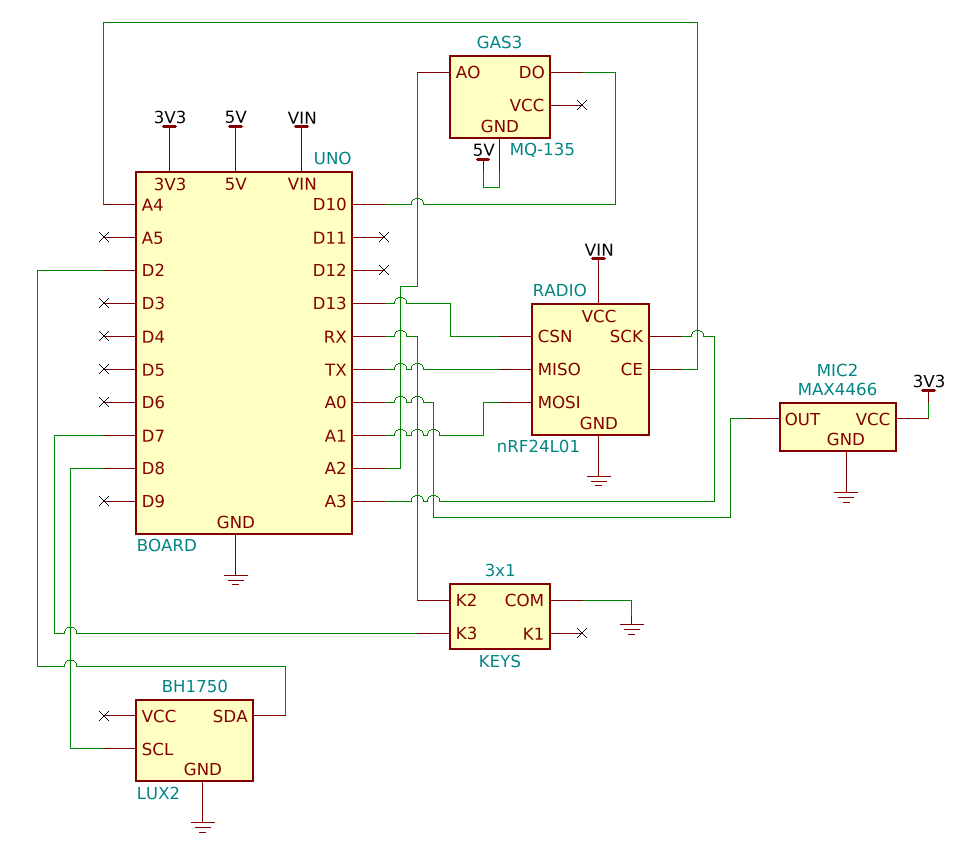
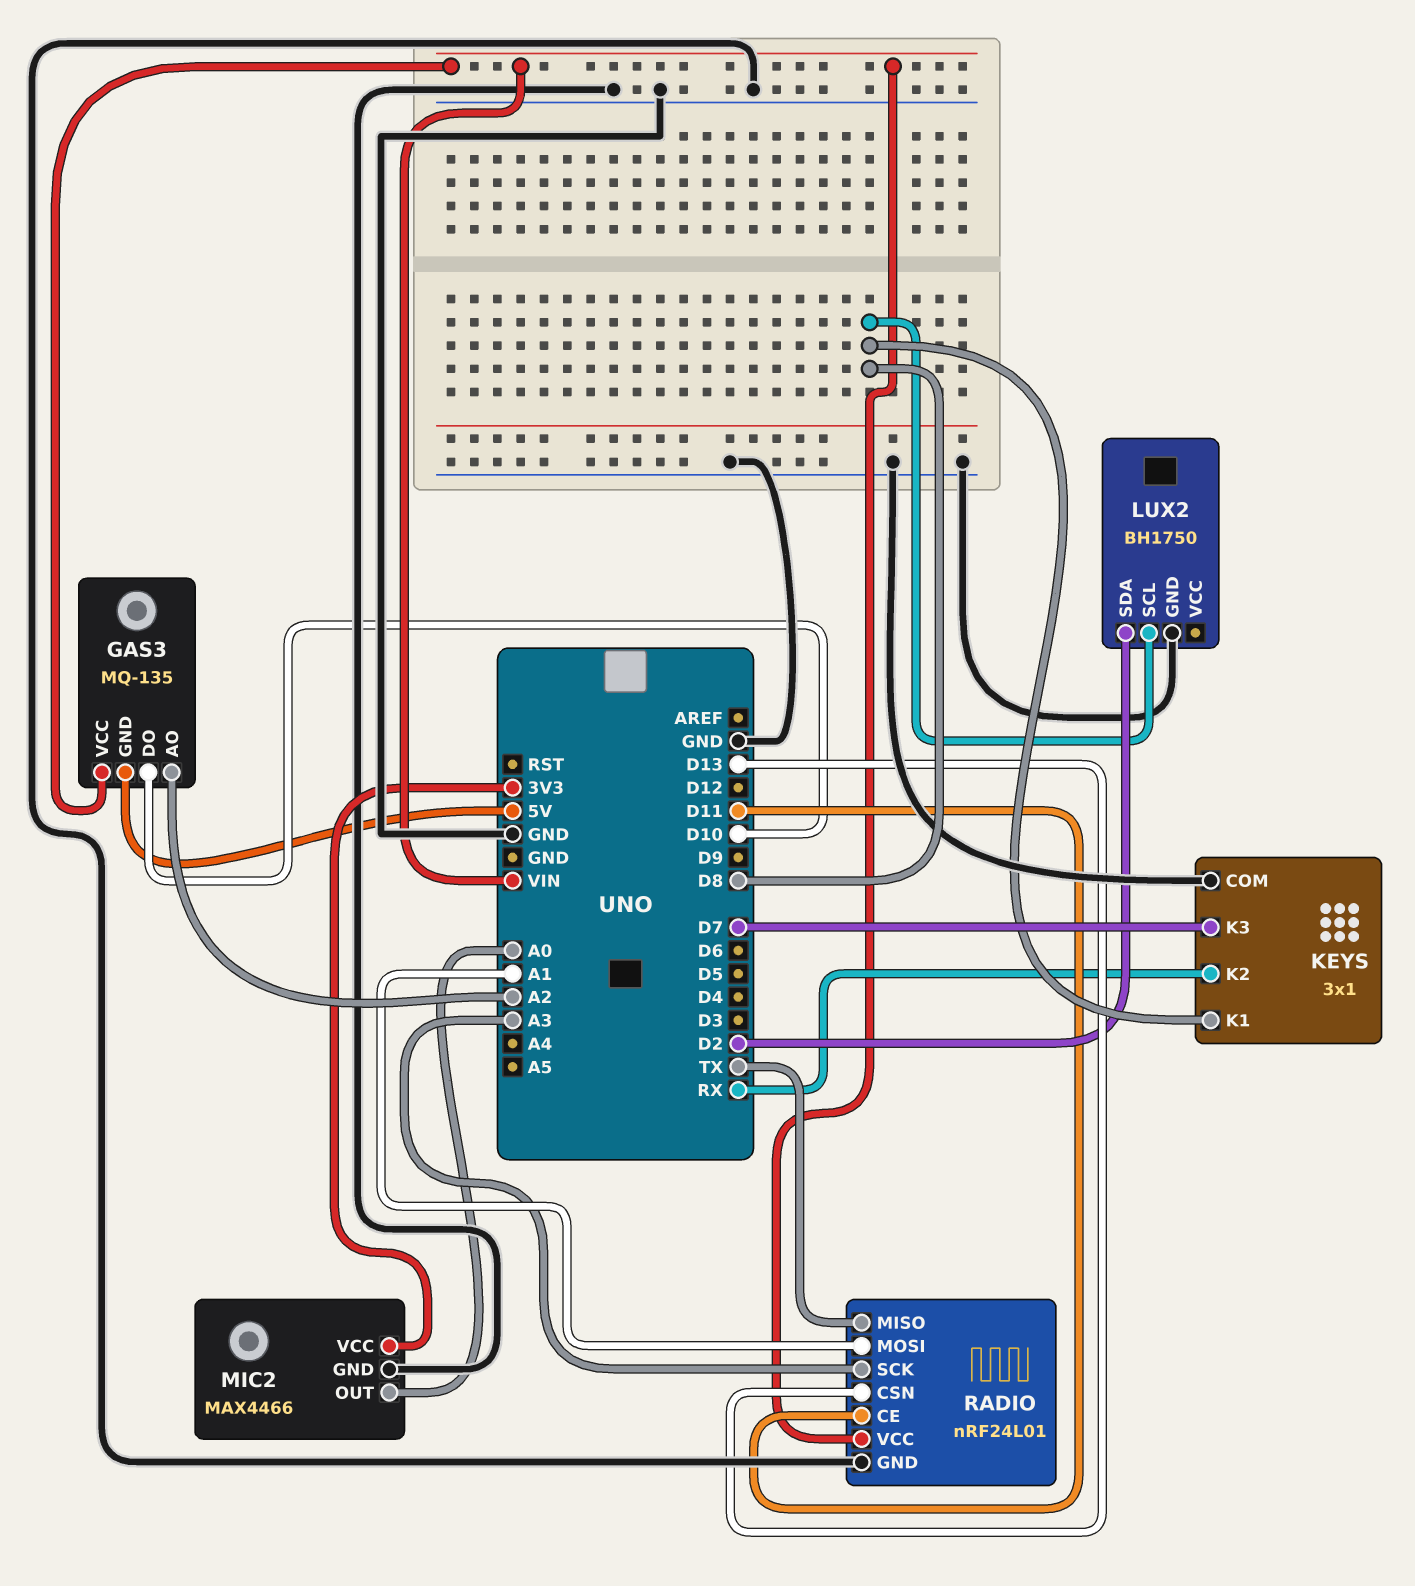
GAS3 pin VCC: none -> VIN
KEYS pin K1: none -> D8
RADIO pin CE: A4 -> D11

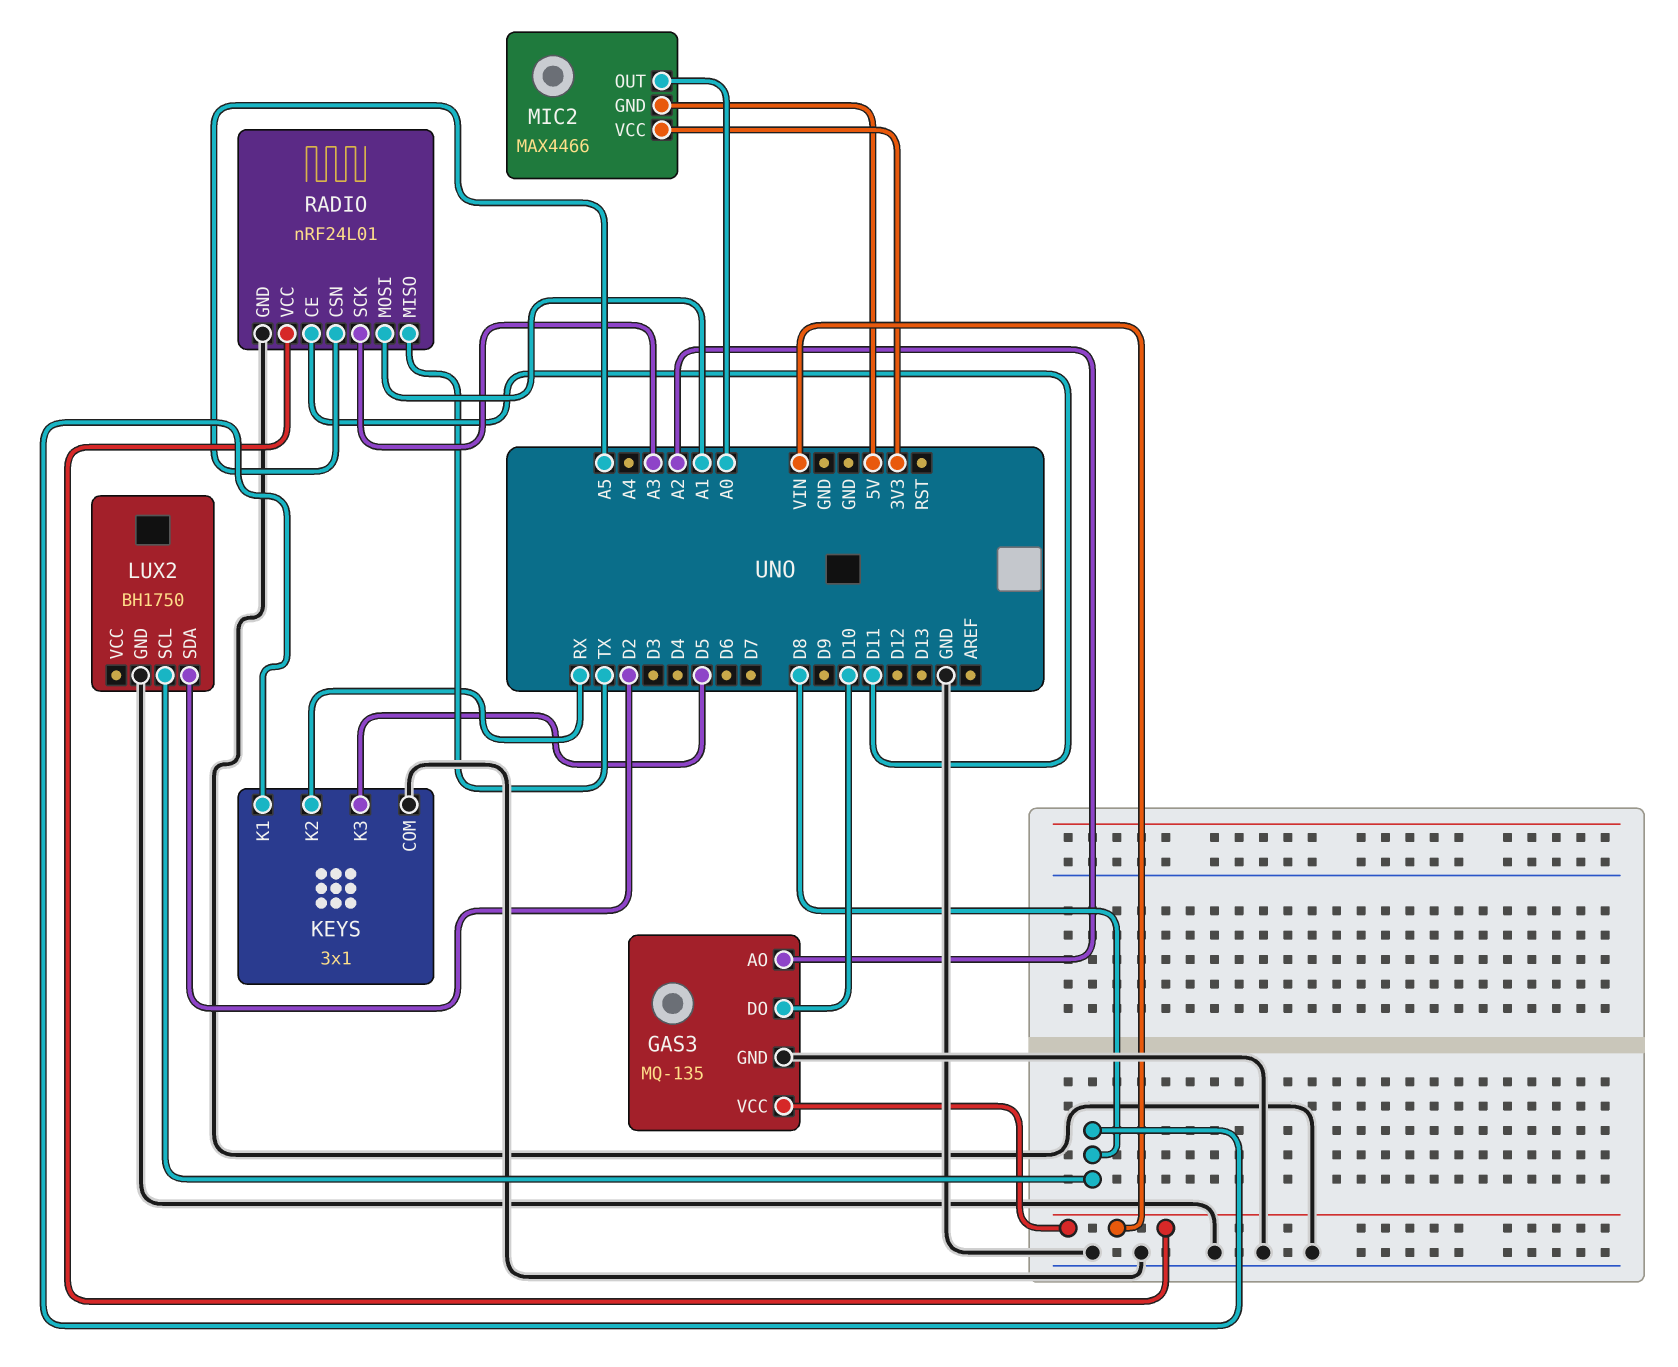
GAS3 pin GND: 5V -> GND
KEYS pin K3: D7 -> D5
MIC2 pin GND: GND -> 5V
RADIO pin CSN: D13 -> A5

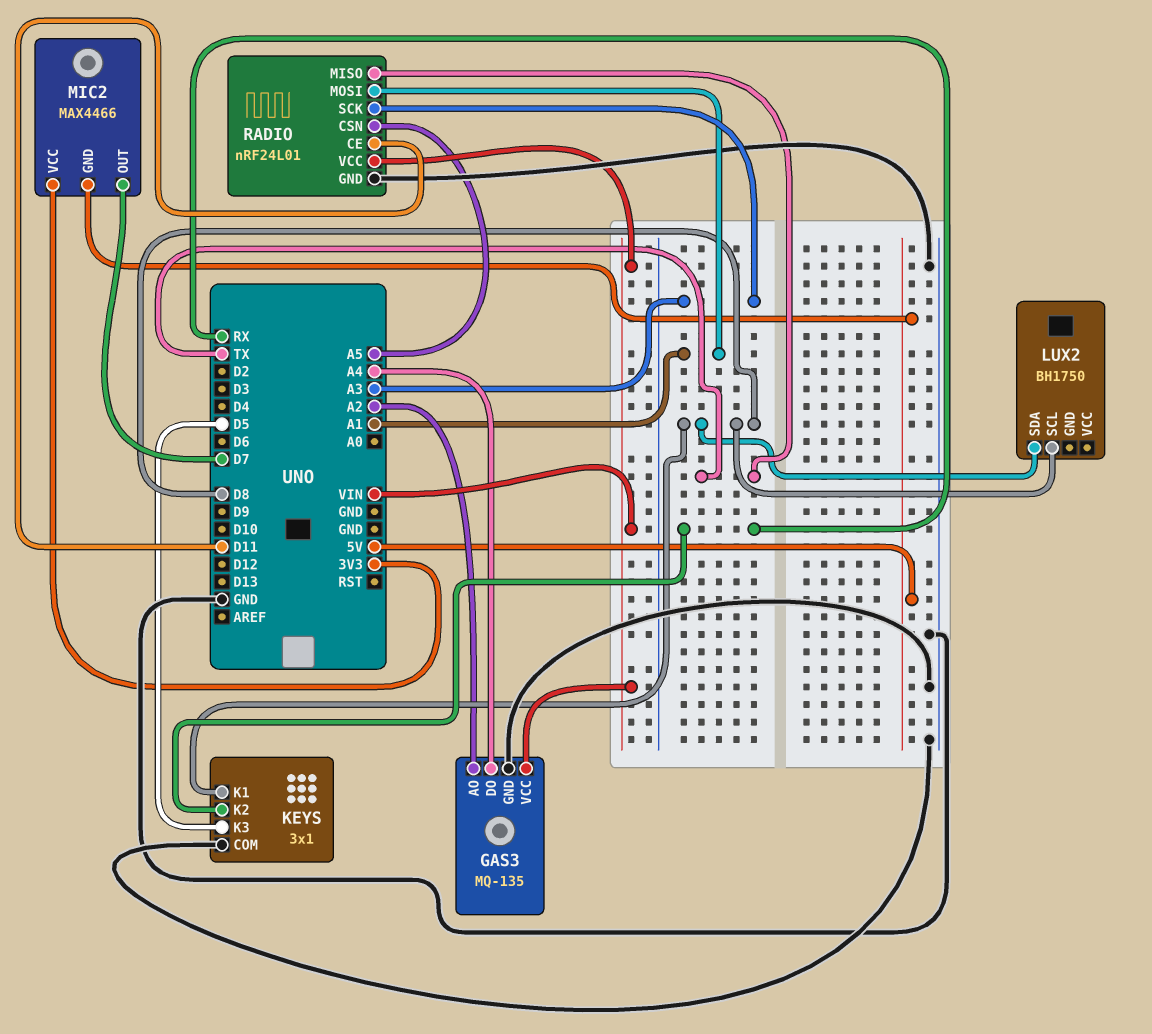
GAS3 pin DO: D10 -> A4
LUX2 pin GND: GND -> none
LUX2 pin SDA: D2 -> D8
MIC2 pin OUT: A0 -> D7

